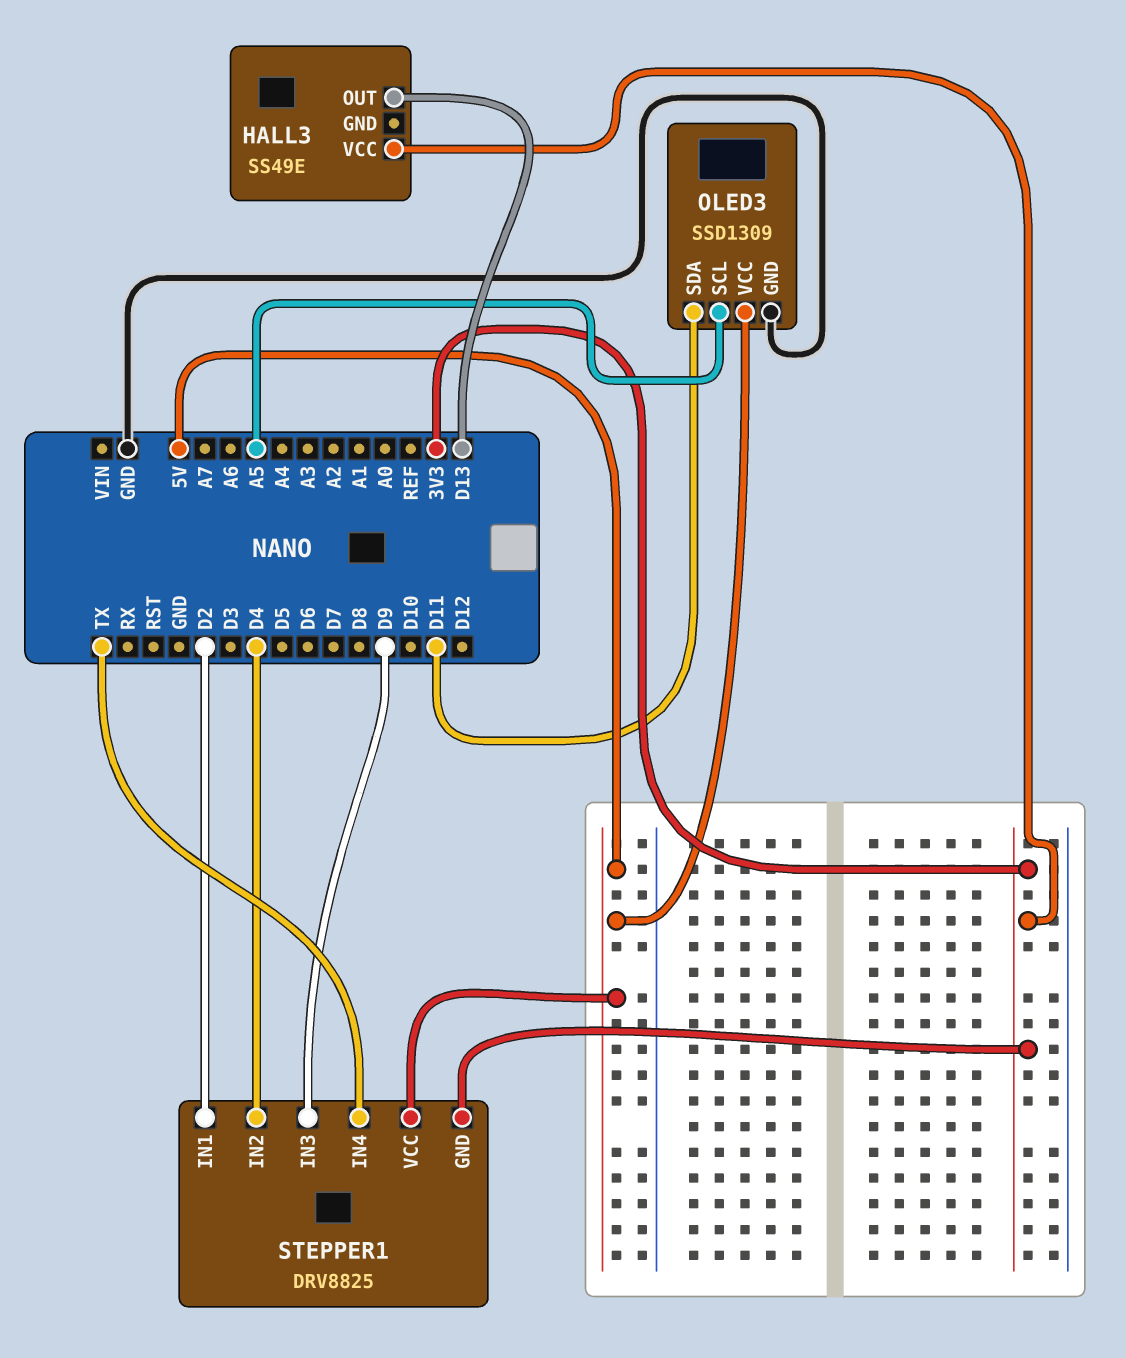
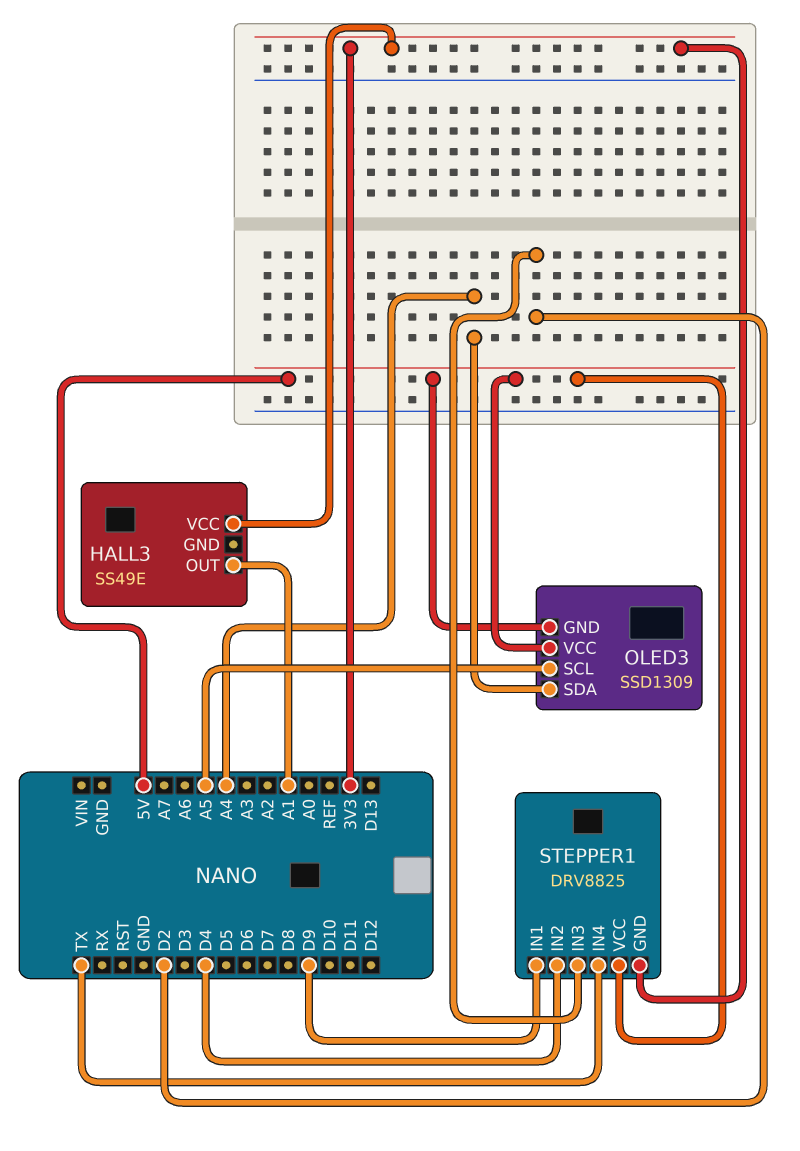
HALL3 pin OUT: D13 -> A1
OLED3 pin GND: GND -> 5V
OLED3 pin SDA: D11 -> A4
STEPPER1 pin IN1: D2 -> D9
STEPPER1 pin IN3: D9 -> D2

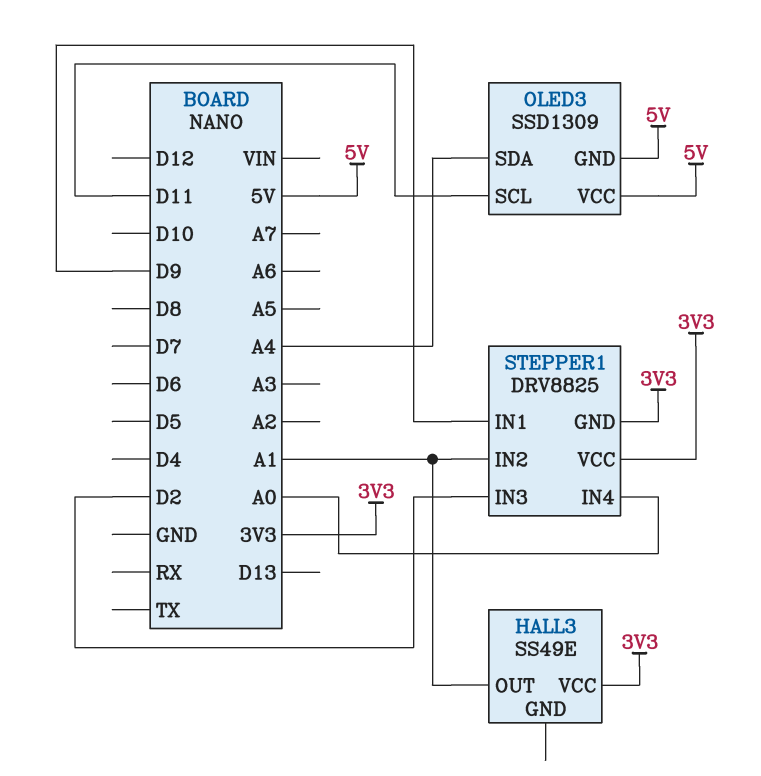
OLED3 pin SCL: A5 -> D11
STEPPER1 pin IN2: D4 -> A1
STEPPER1 pin IN4: TX -> A0
STEPPER1 pin VCC: 5V -> 3V3

